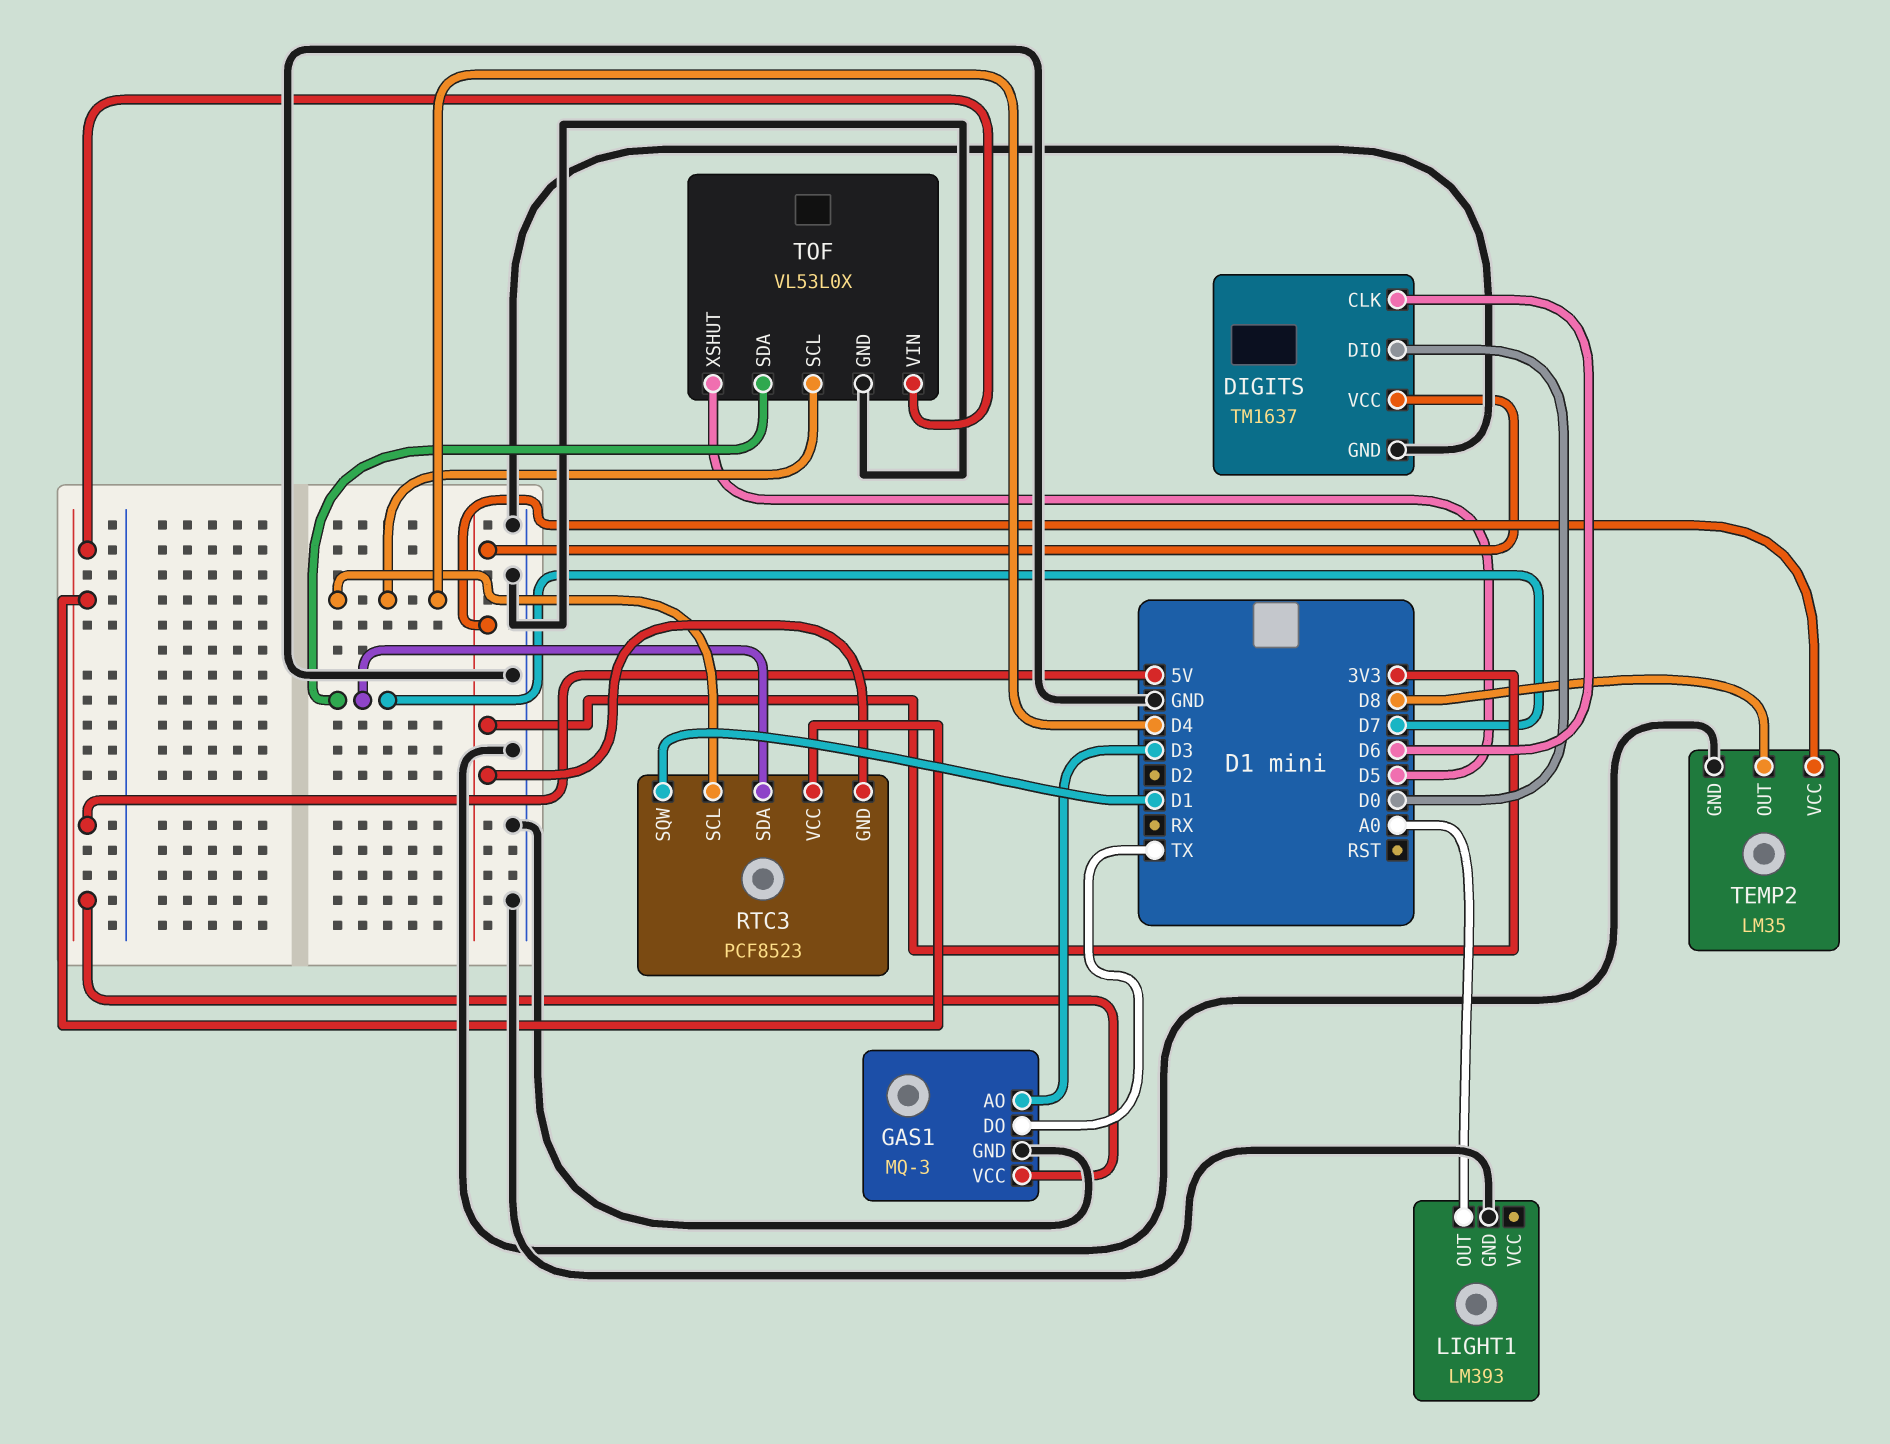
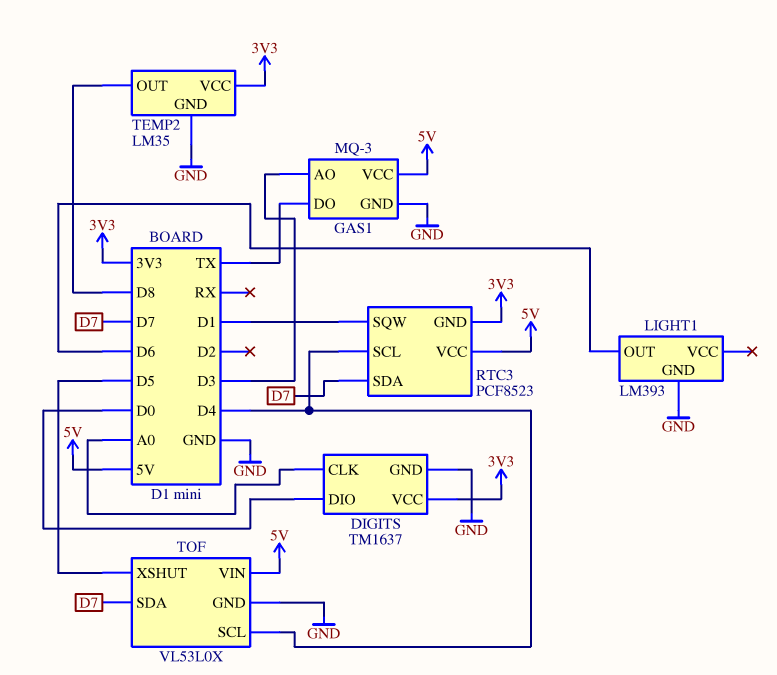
DIGITS pin CLK: D6 -> A0
LIGHT1 pin OUT: A0 -> D6

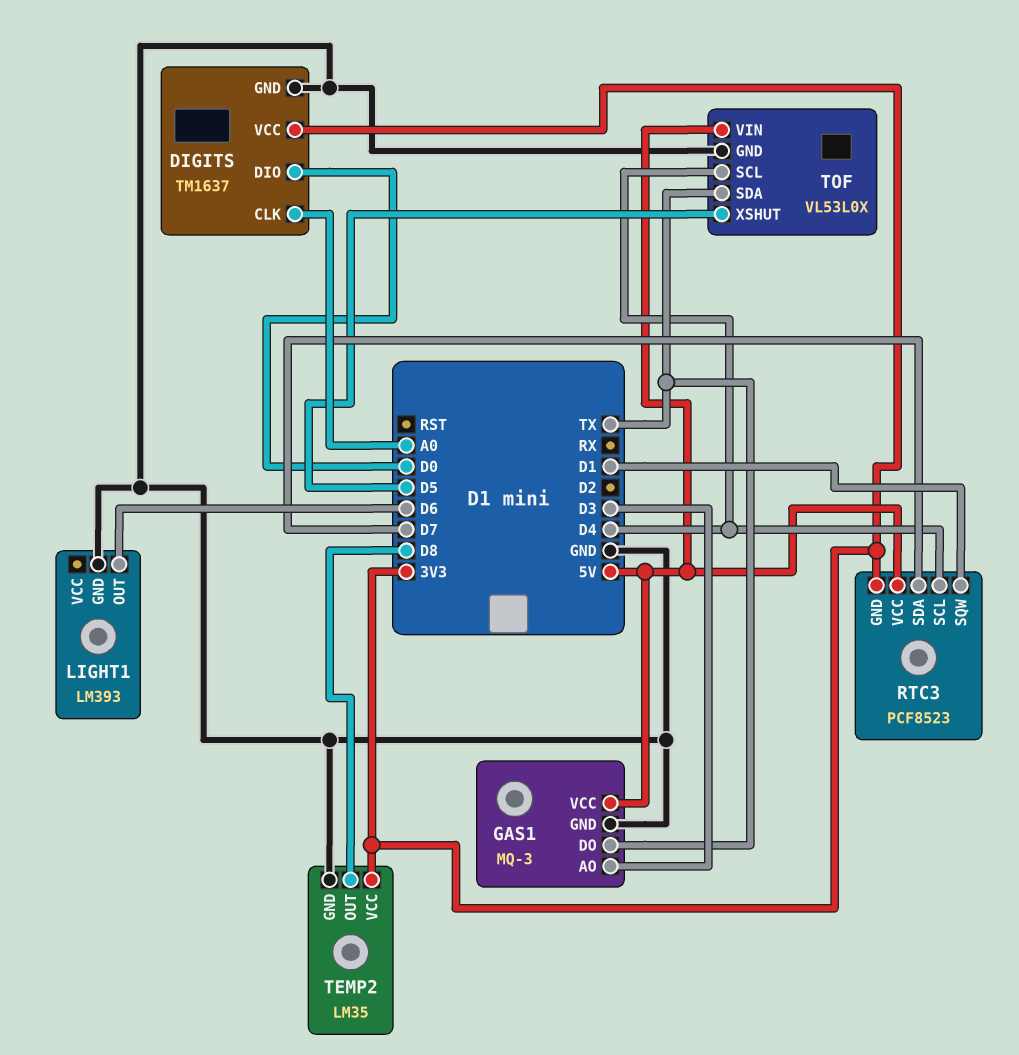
TOF pin SDA: D7 -> TX

